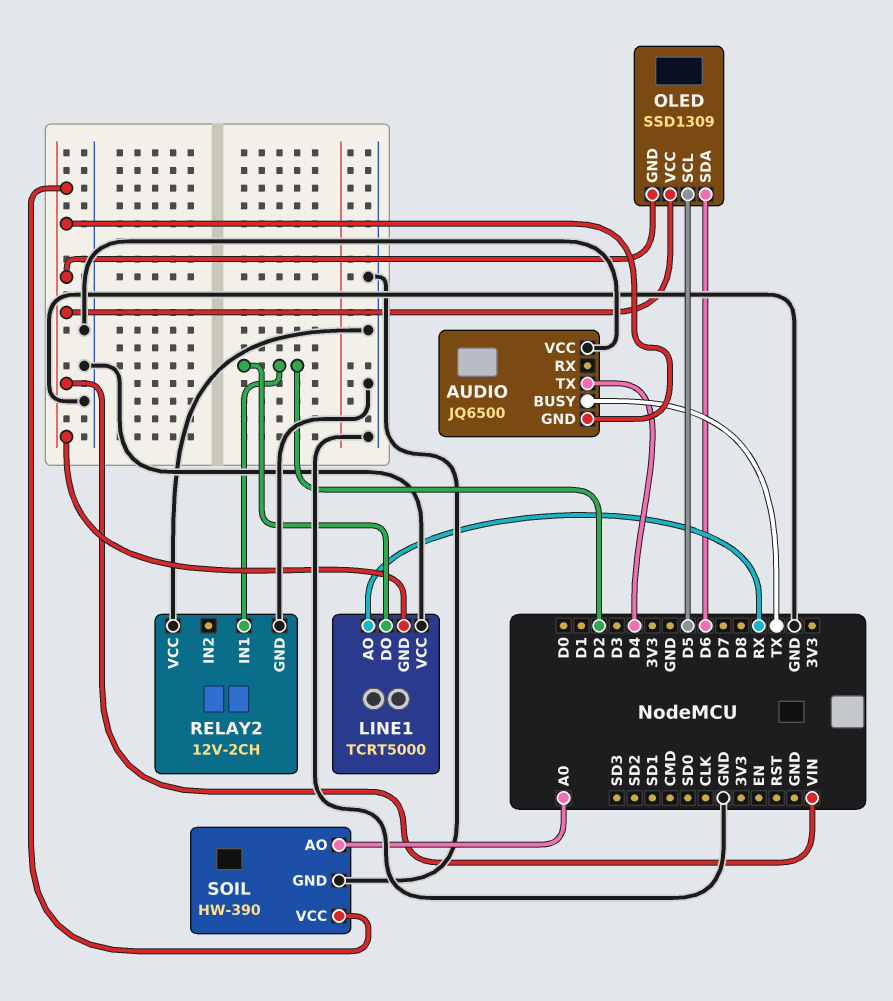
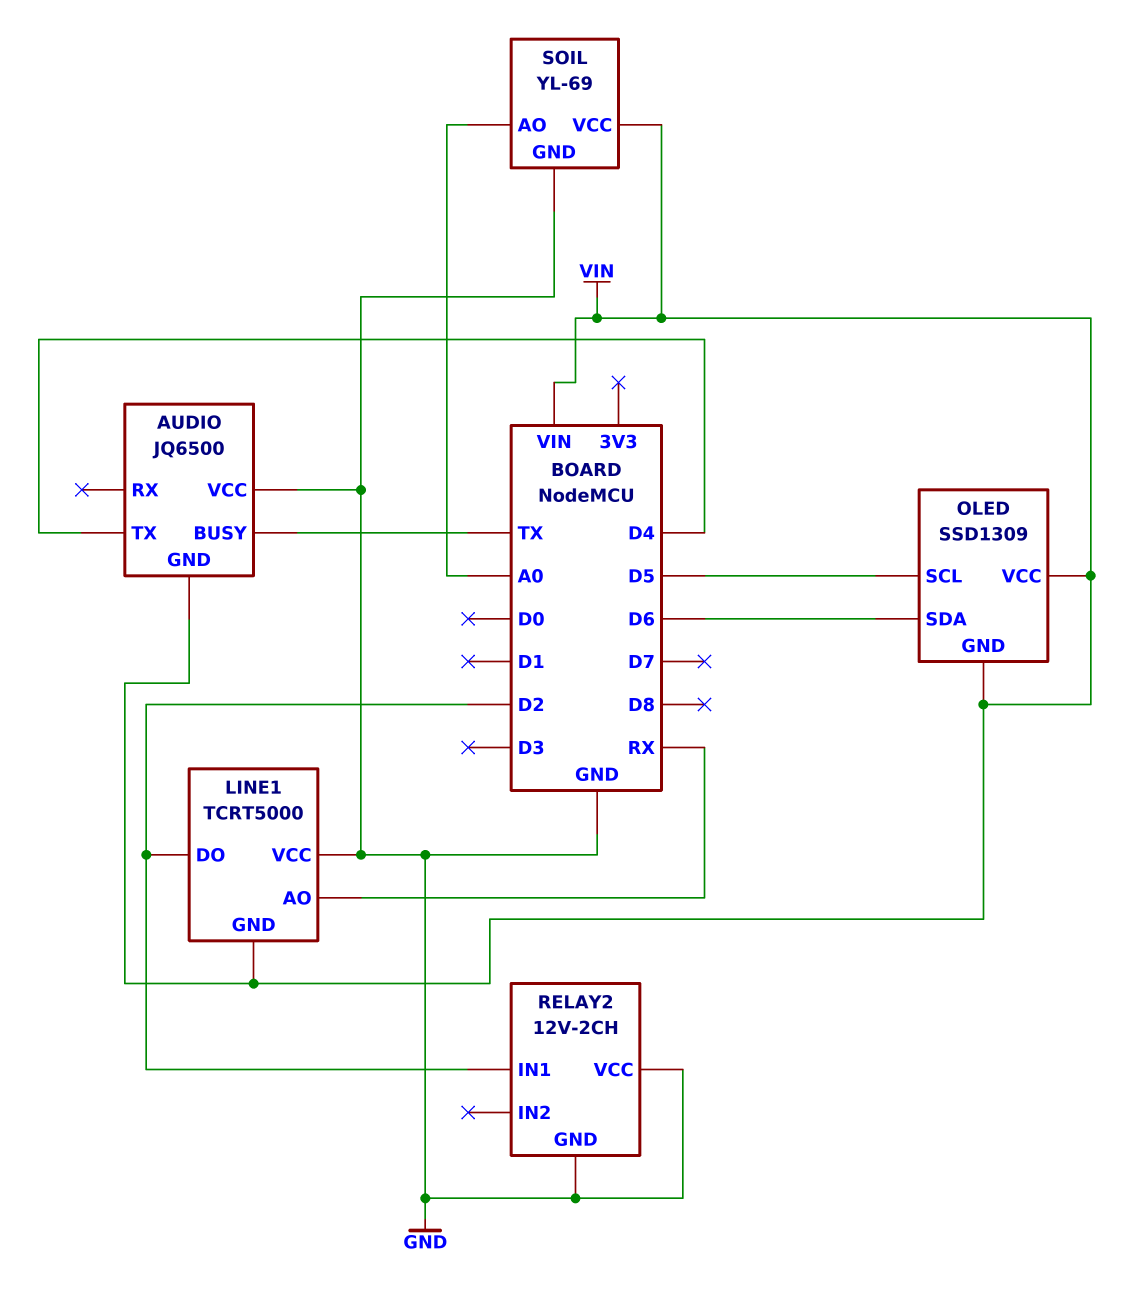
SOIL: HW-390 -> YL-69

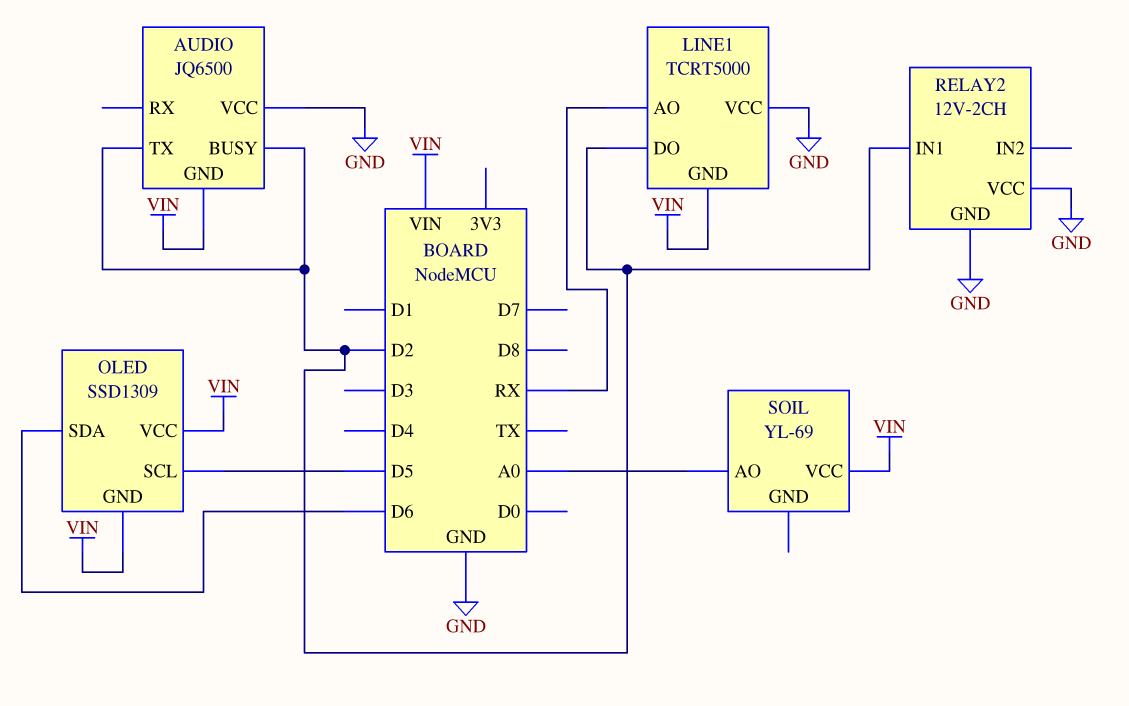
AUDIO pin BUSY: TX -> D2
AUDIO pin TX: D4 -> D2
SOIL pin GND: GND -> none

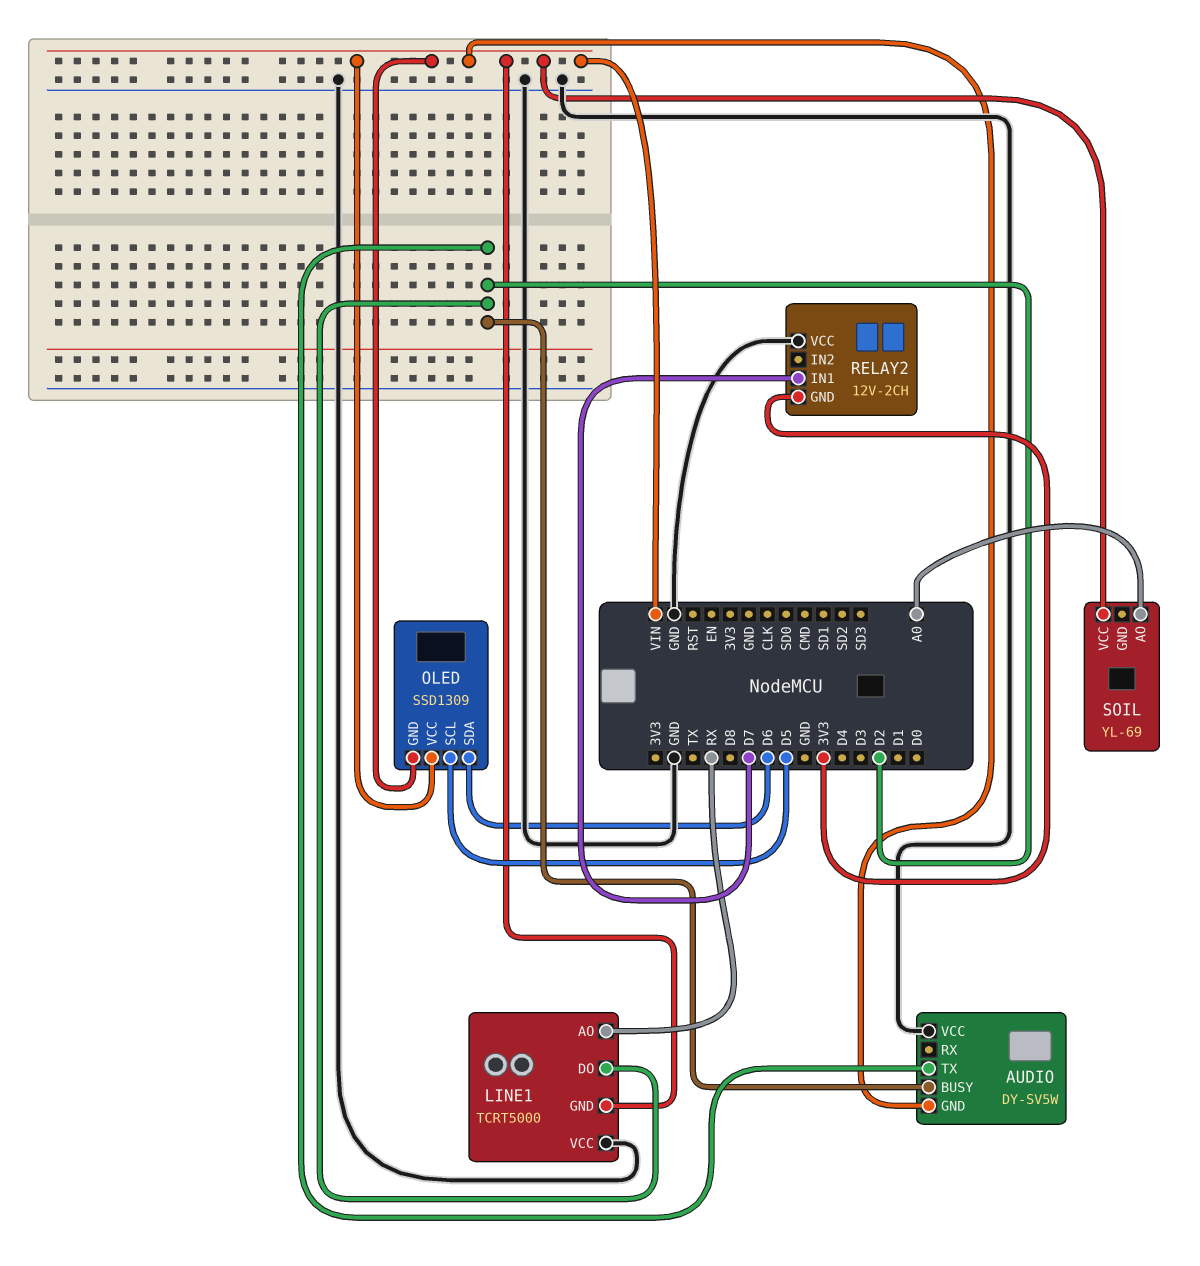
AUDIO: JQ6500 -> DY-SV5W
RELAY2 pin GND: GND -> 3V3
RELAY2 pin IN1: D2 -> D7

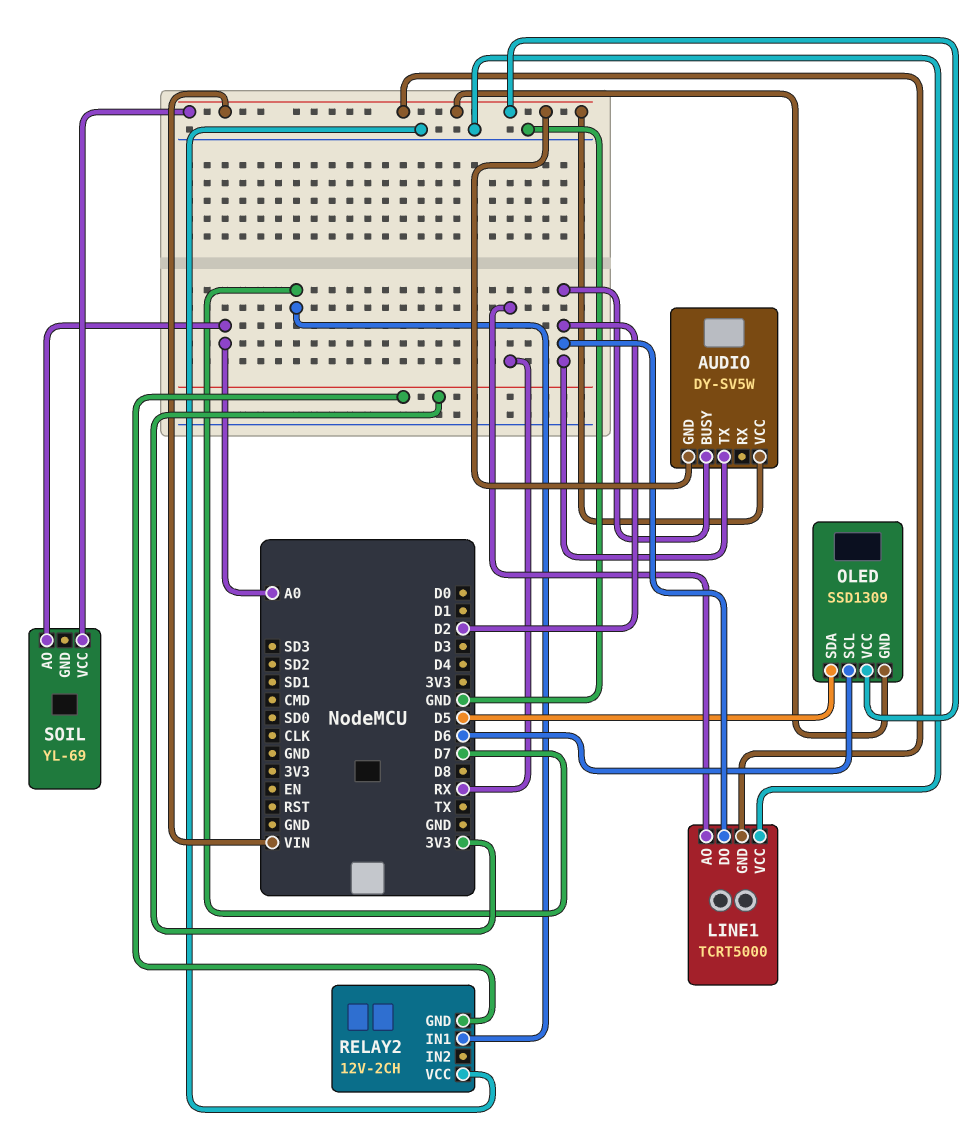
AUDIO pin VCC: GND -> VIN
OLED pin SCL: D5 -> D6
OLED pin SDA: D6 -> D5

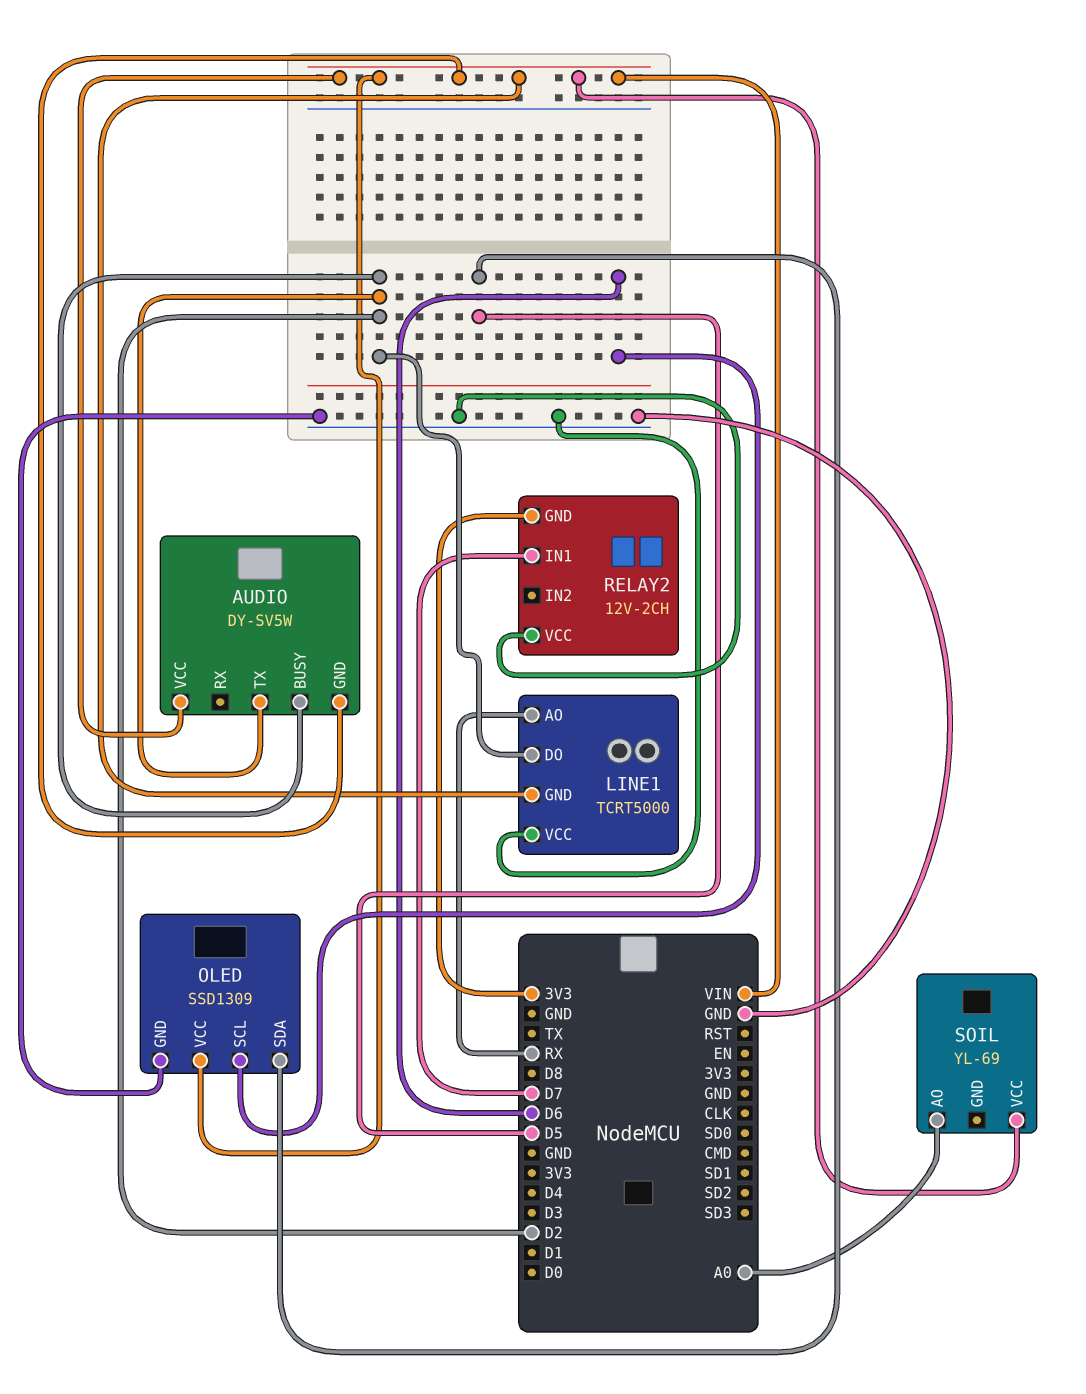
OLED pin GND: VIN -> GND

